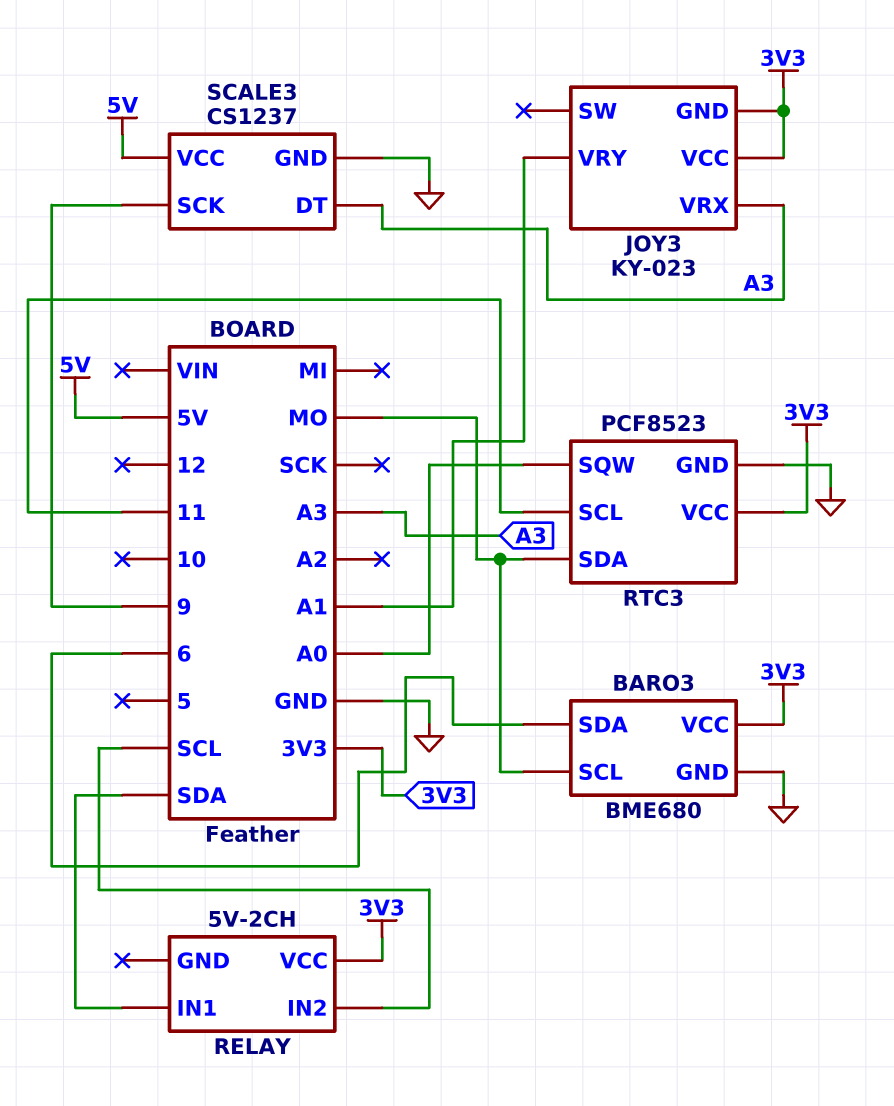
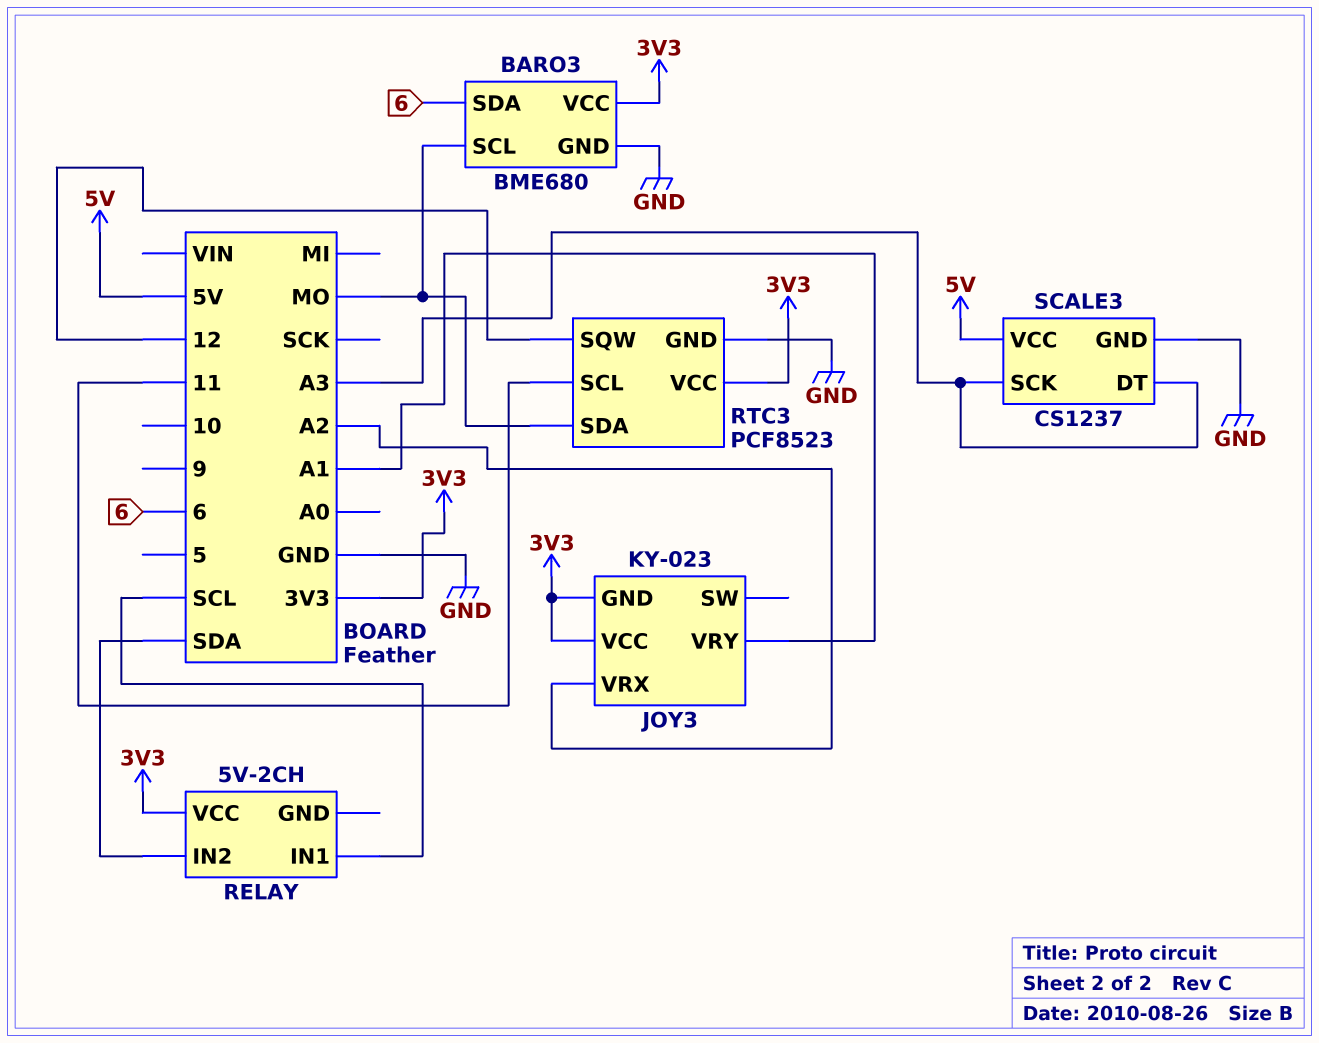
JOY3 pin VRX: A3 -> A2
RELAY pin IN1: SDA -> SCL
RELAY pin IN2: SCL -> SDA
RTC3 pin SQW: A0 -> 12
SCALE3 pin SCK: 9 -> A3

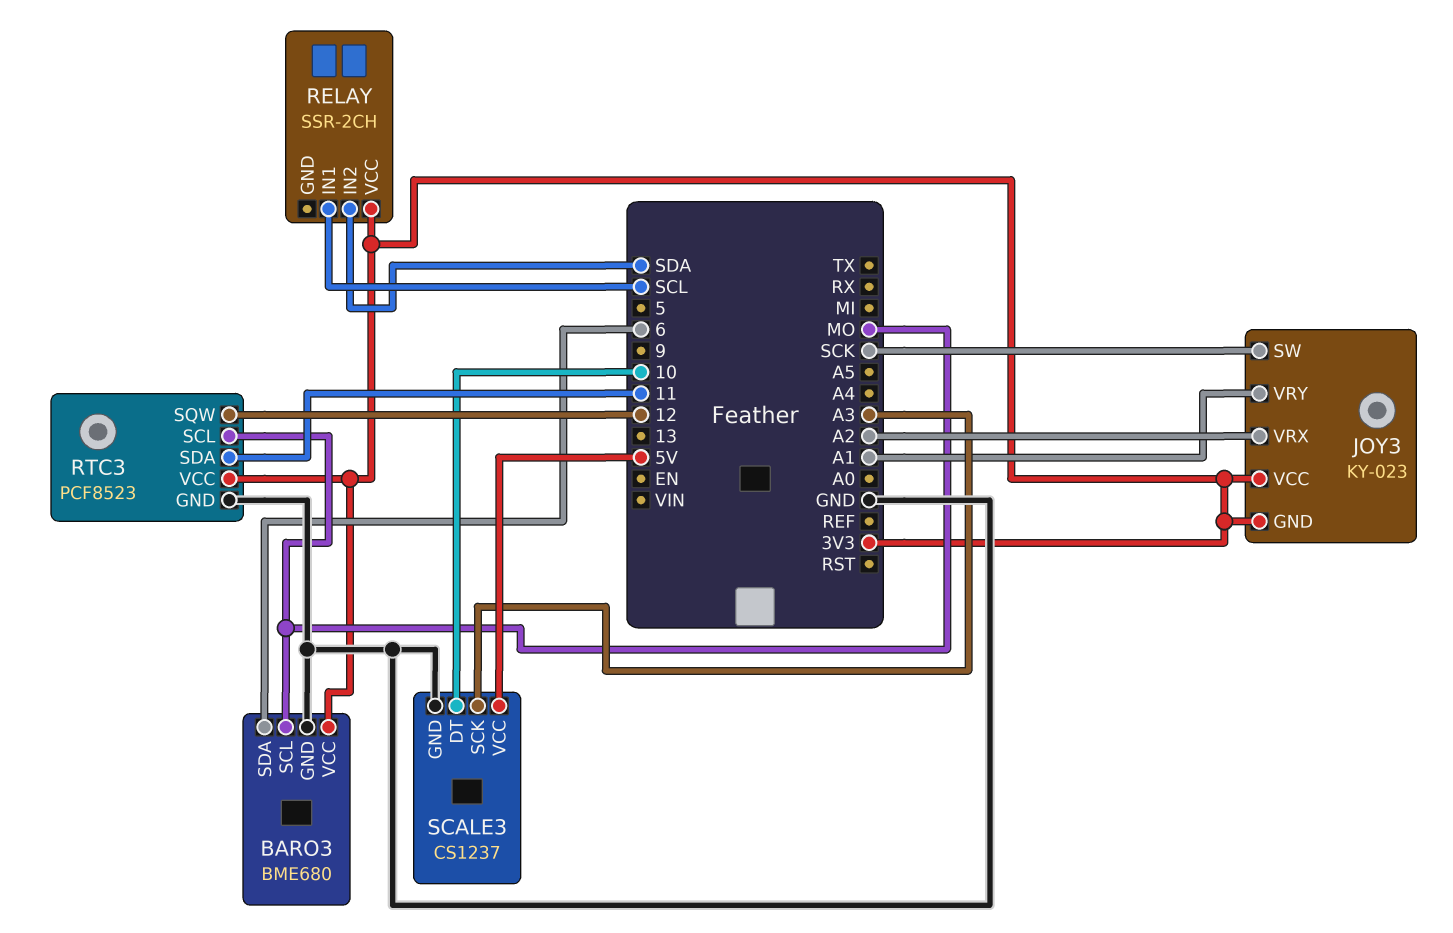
JOY3 pin SW: none -> SCK
RELAY: 5V-2CH -> SSR-2CH
RTC3 pin SCL: 11 -> MO
RTC3 pin SDA: MO -> 11
SCALE3 pin DT: A3 -> 10

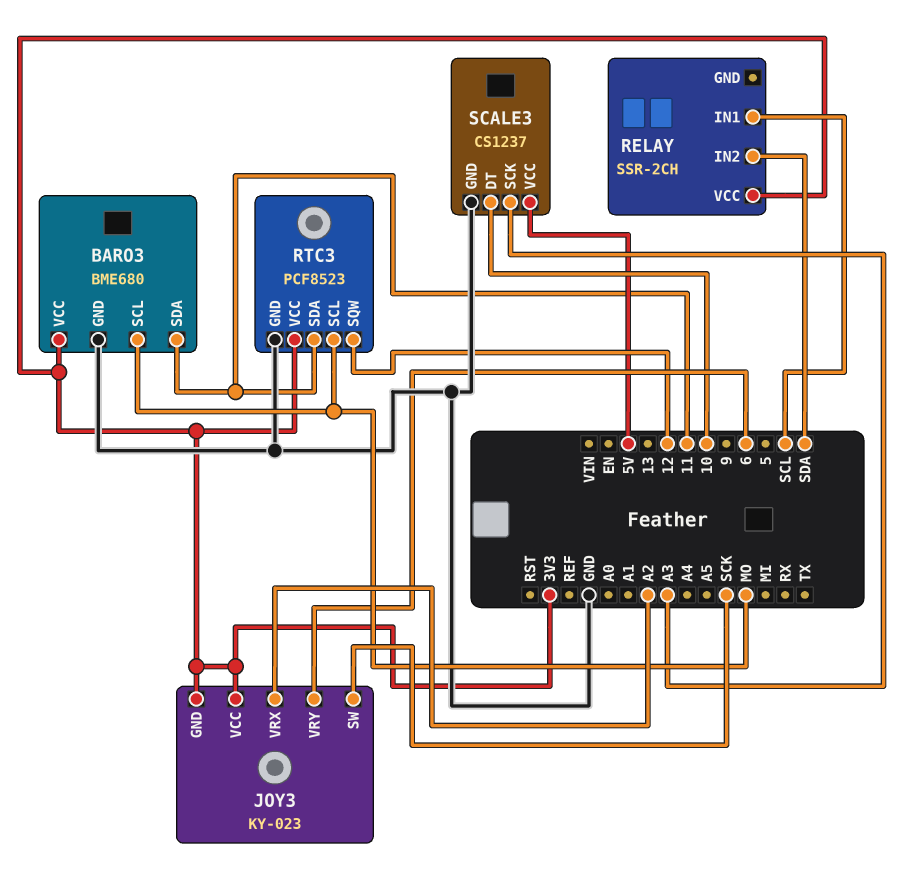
BARO3 pin SDA: 6 -> 11
JOY3 pin VRY: A1 -> 6

